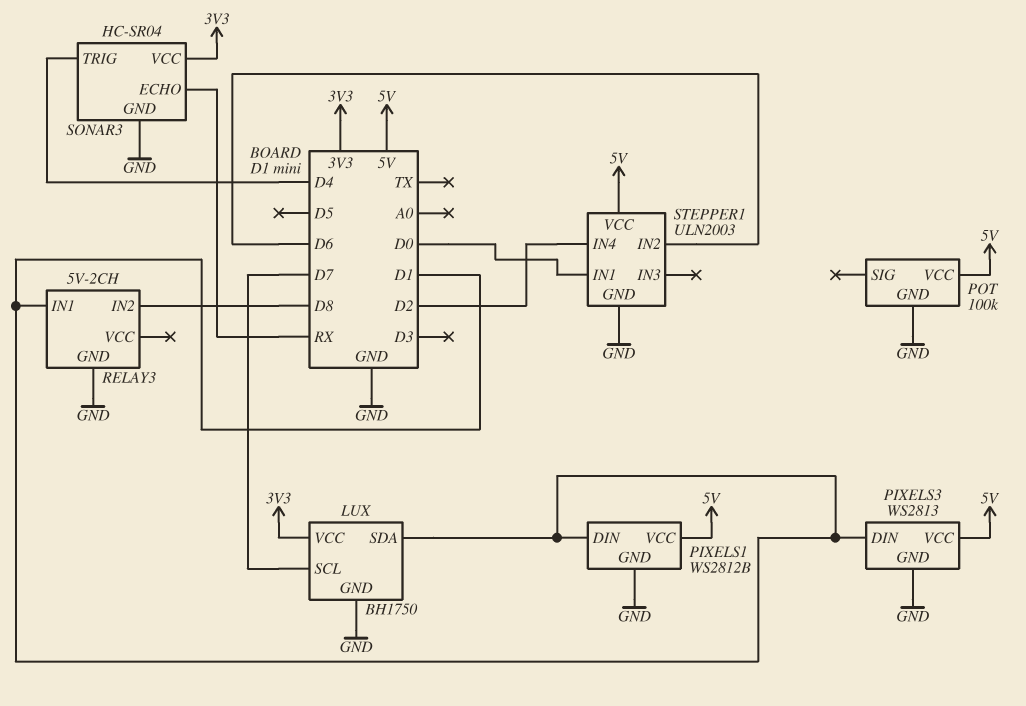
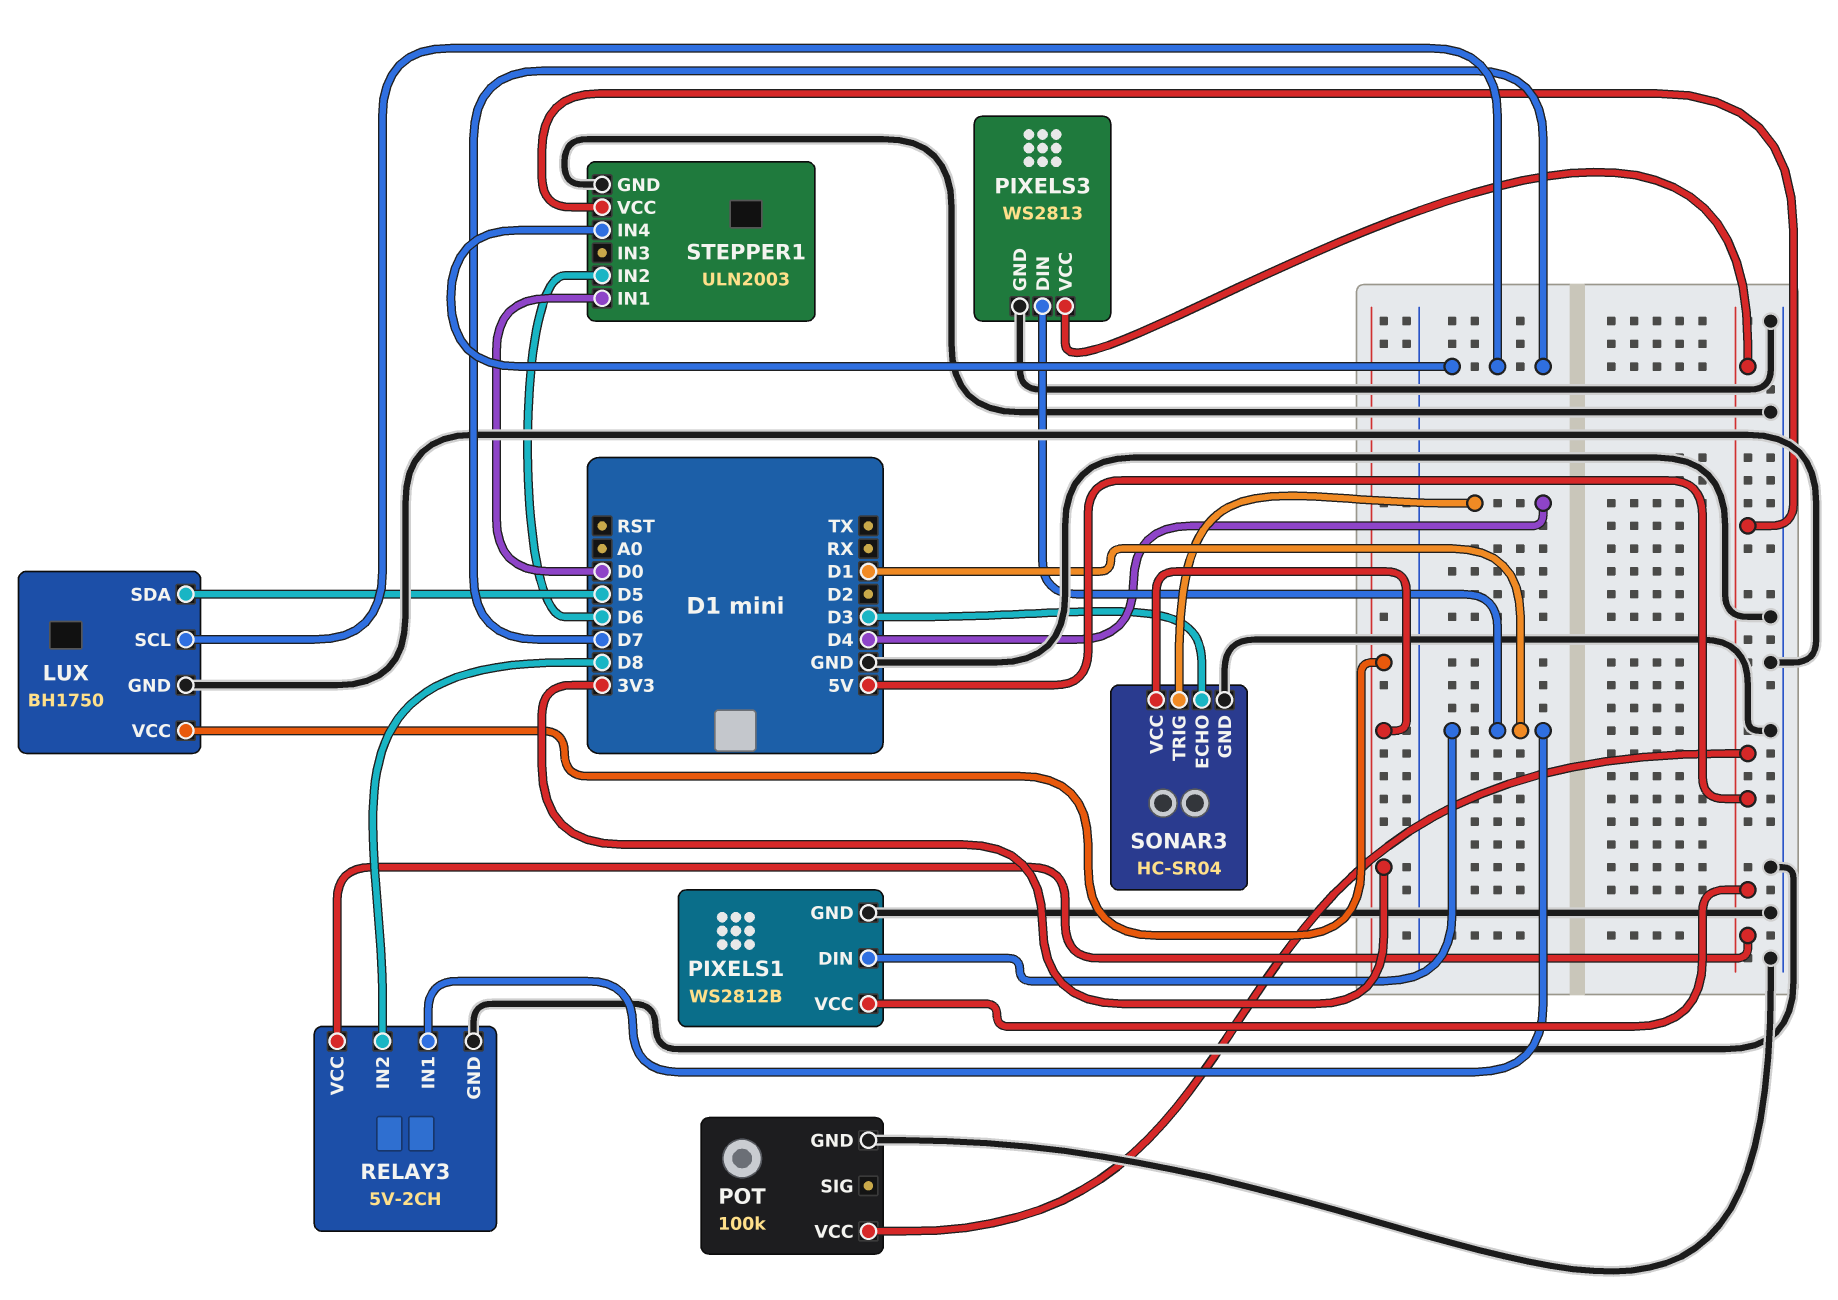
LUX pin SDA: D1 -> D5
RELAY3 pin VCC: none -> 5V
SONAR3 pin ECHO: RX -> D3
STEPPER1 pin IN4: D2 -> D7

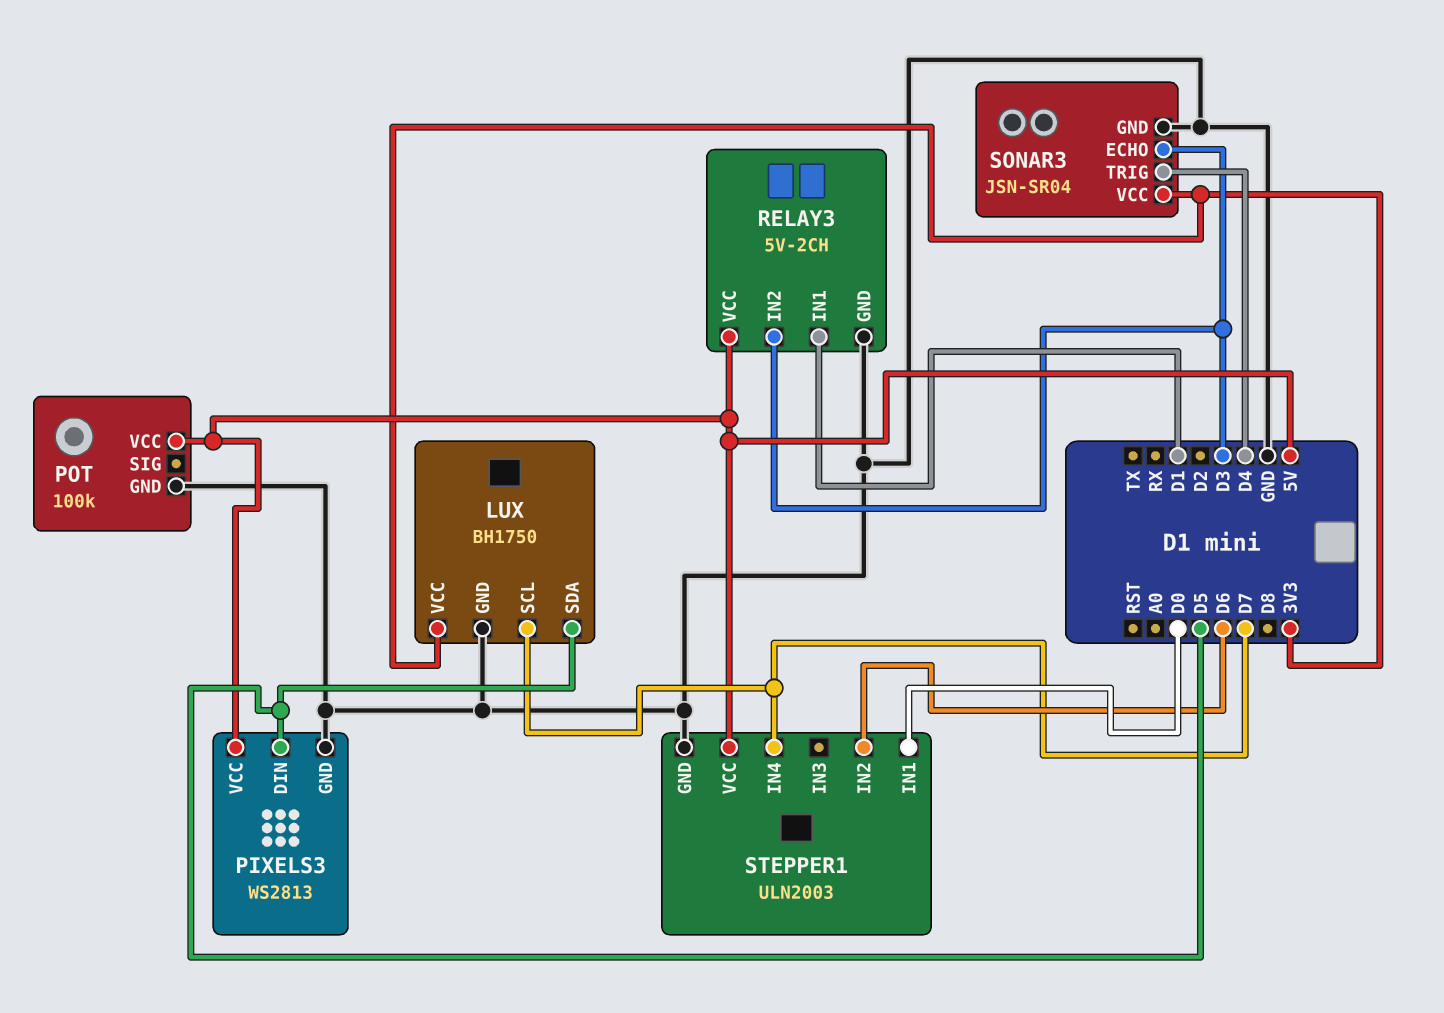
PIXELS1: WS2812B -> none
PIXELS1 pin DIN: D1 -> none
PIXELS1 pin GND: GND -> none
PIXELS1 pin VCC: 5V -> none
PIXELS3 pin DIN: D1 -> D5
RELAY3 pin IN2: D8 -> D3
SONAR3: HC-SR04 -> JSN-SR04

